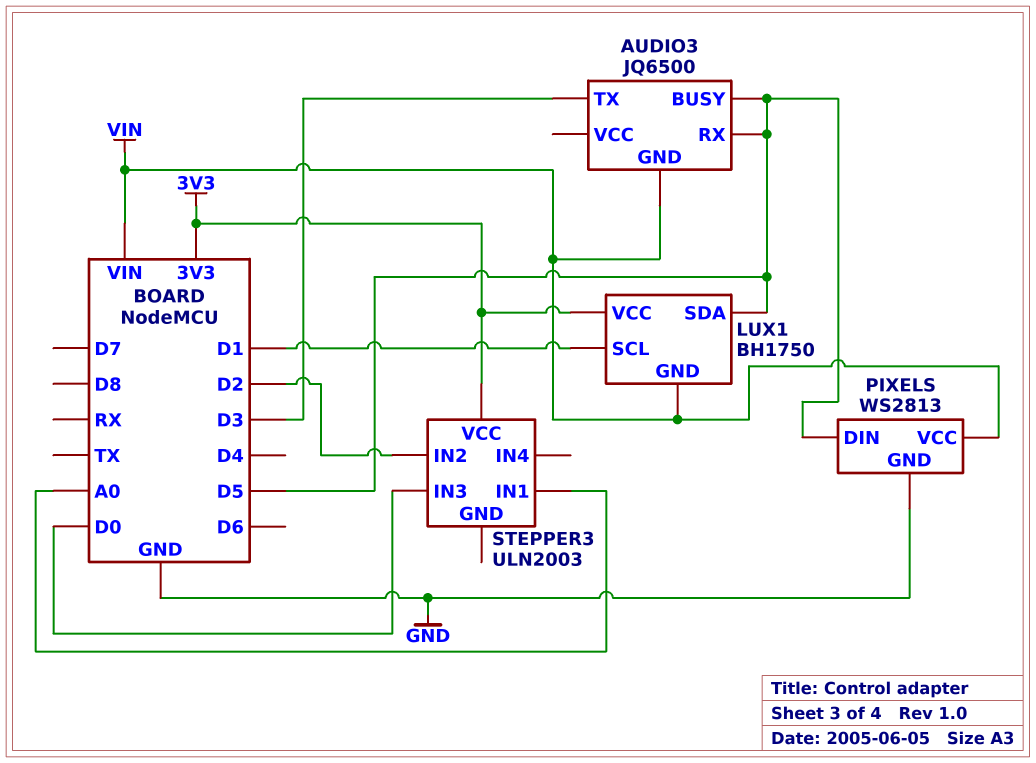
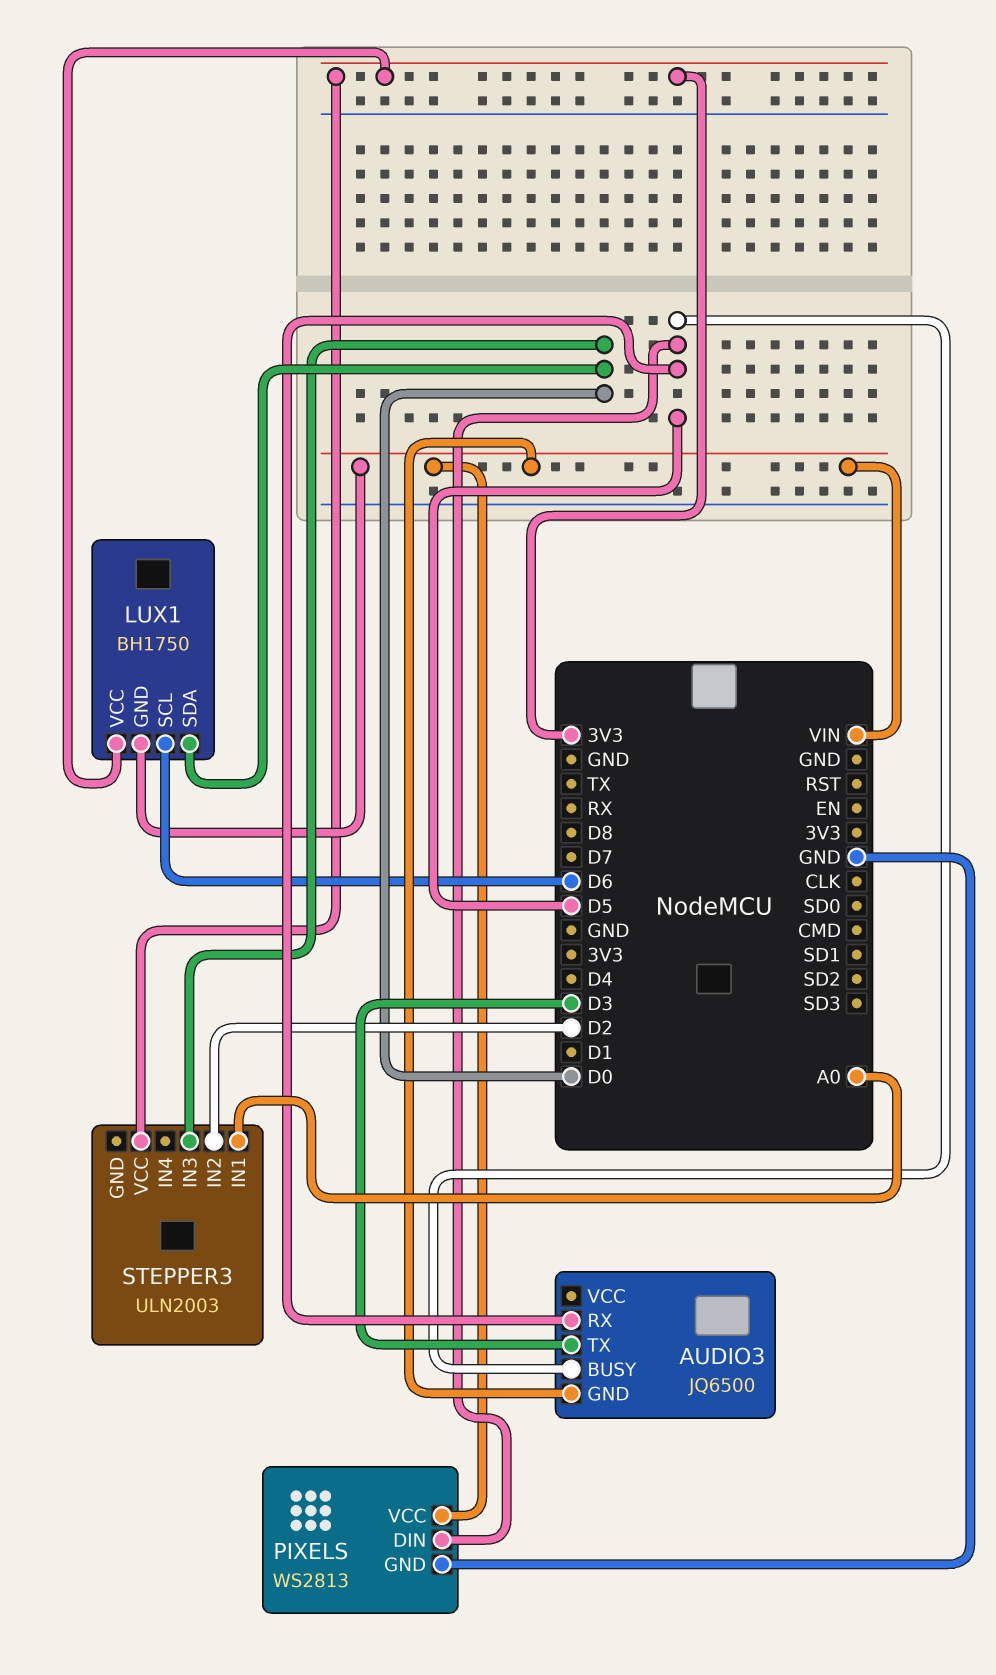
LUX1 pin SCL: D1 -> D6
LUX1 pin SDA: D5 -> D0

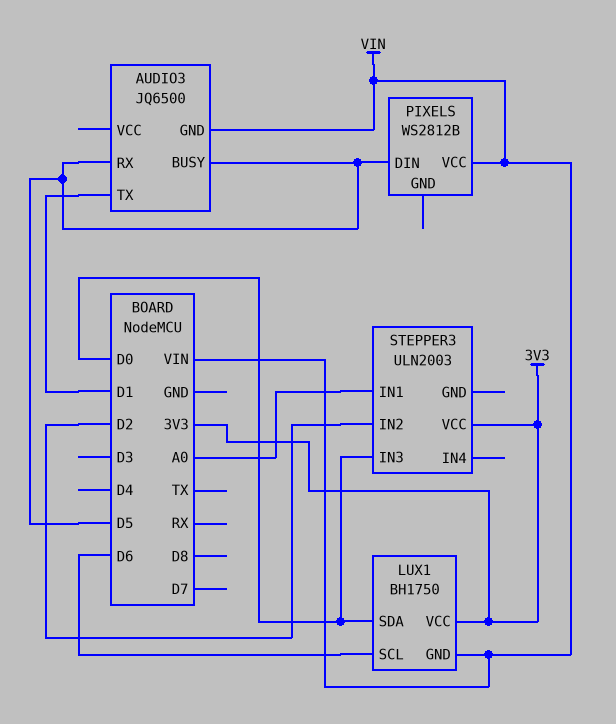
AUDIO3 pin TX: D3 -> D1
PIXELS: WS2813 -> WS2812B
PIXELS pin GND: GND -> none

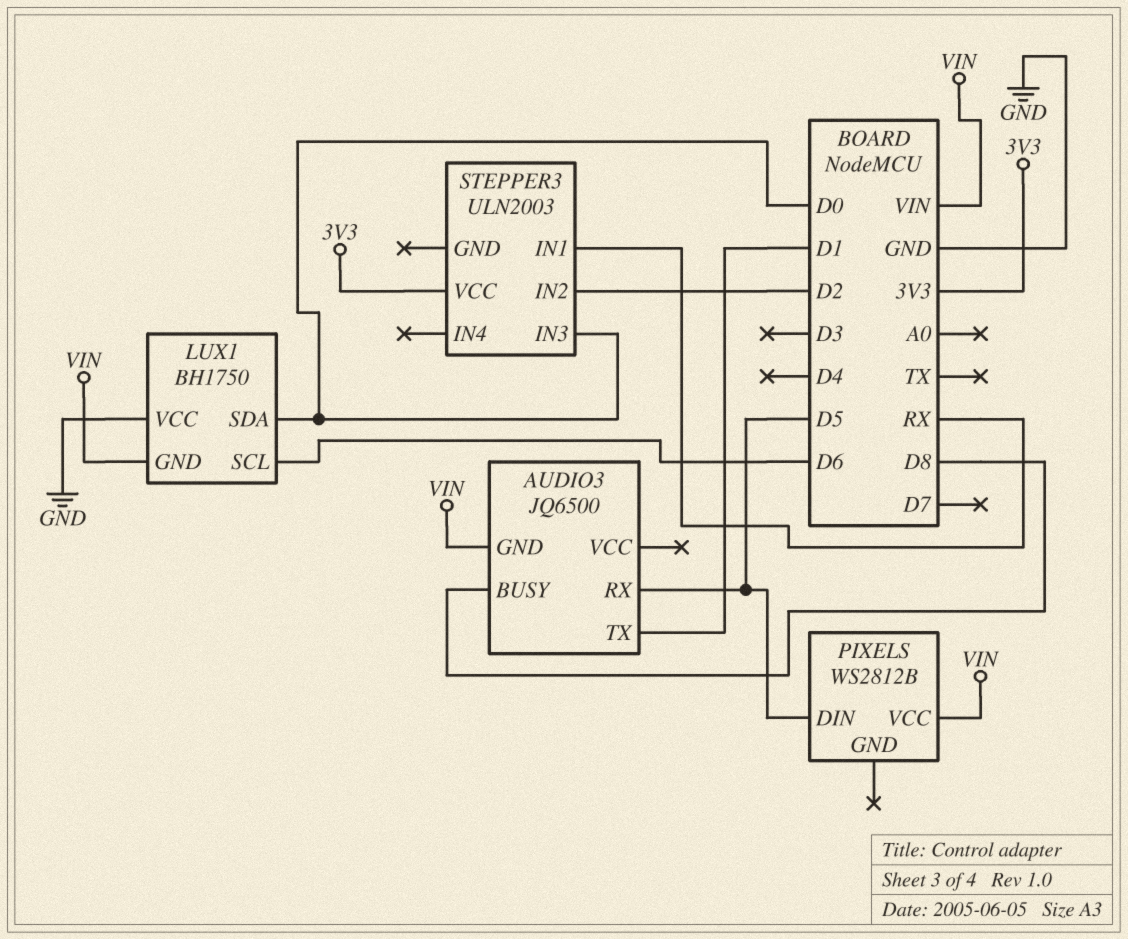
AUDIO3 pin BUSY: D5 -> D8
LUX1 pin VCC: 3V3 -> GND
STEPPER3 pin IN1: A0 -> RX

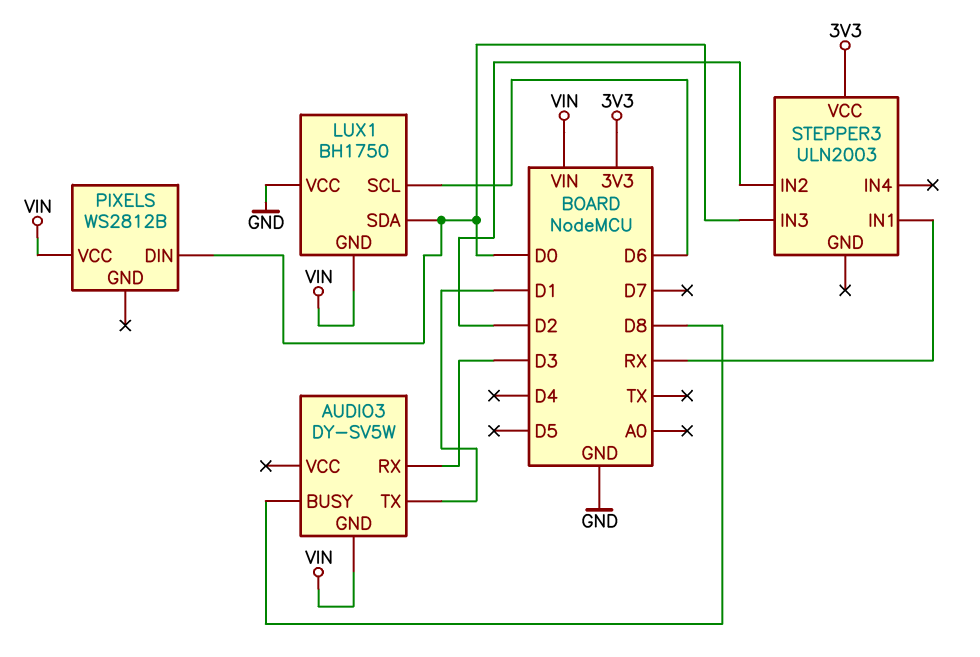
AUDIO3: JQ6500 -> DY-SV5W
AUDIO3 pin RX: D5 -> D3
PIXELS pin DIN: D5 -> D0

